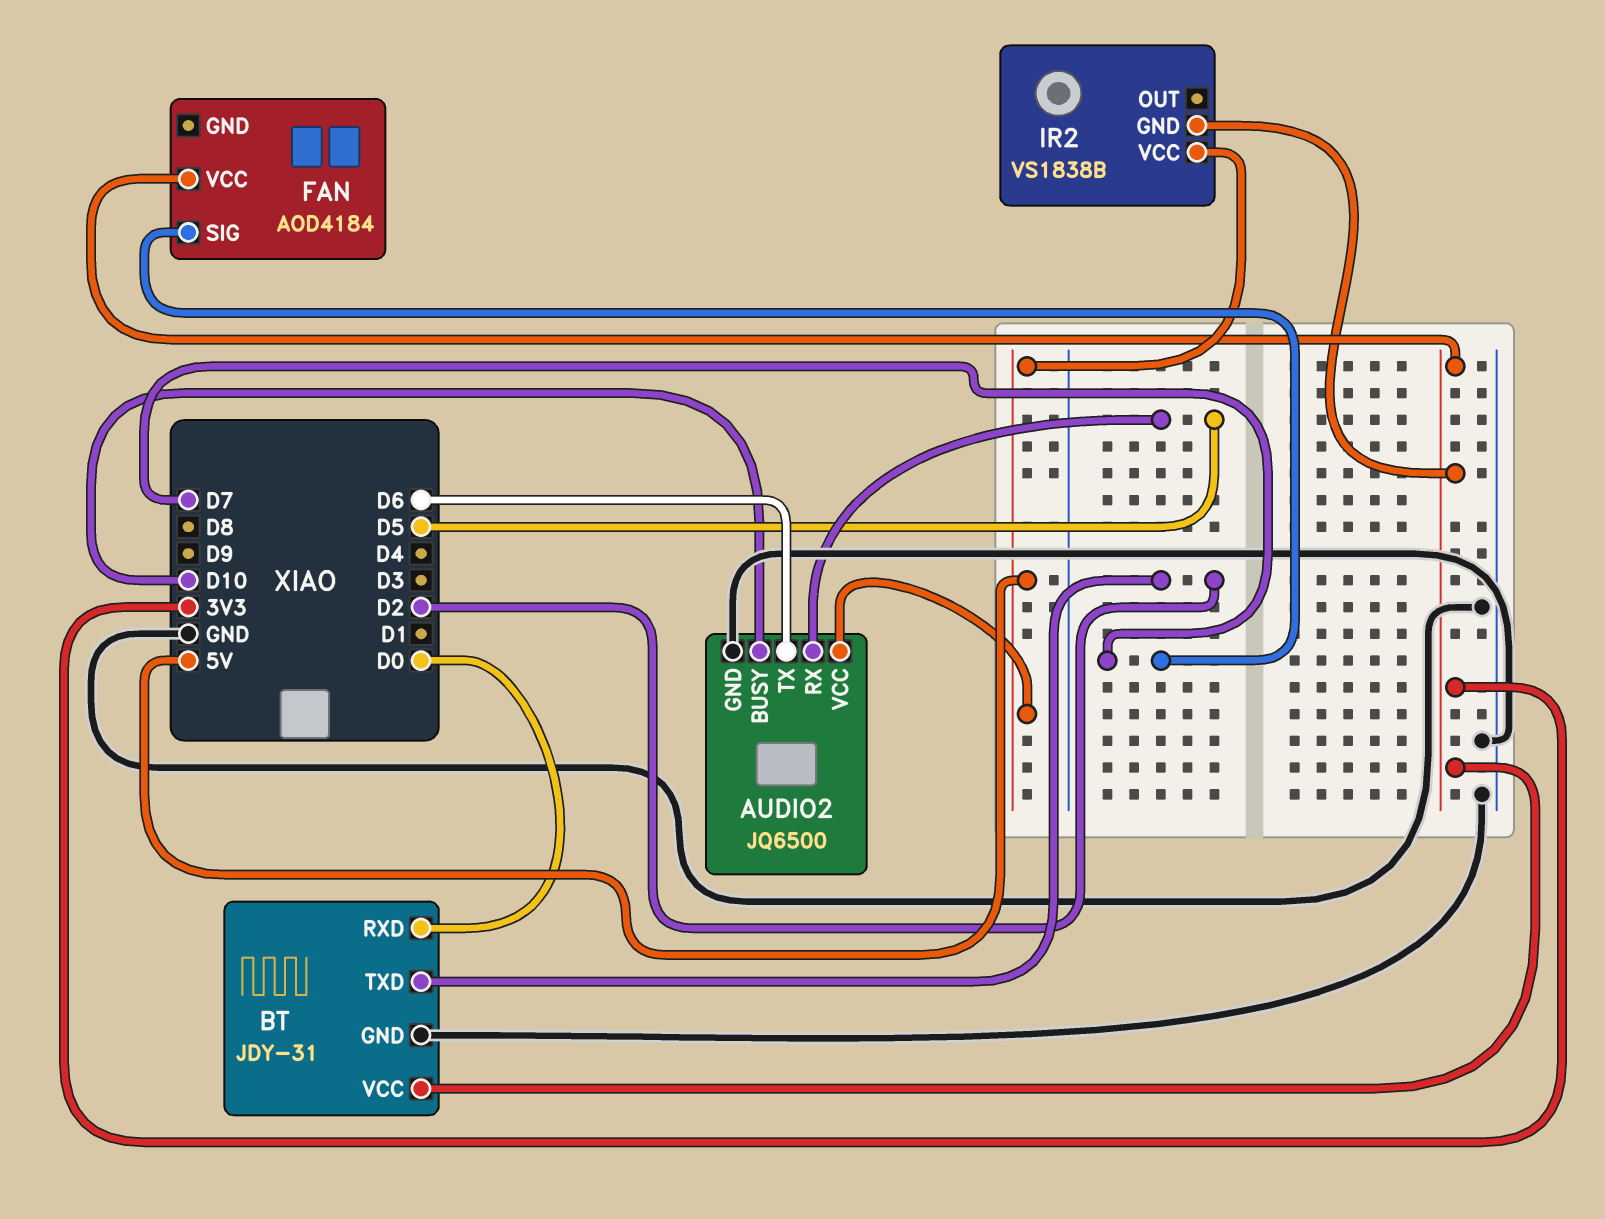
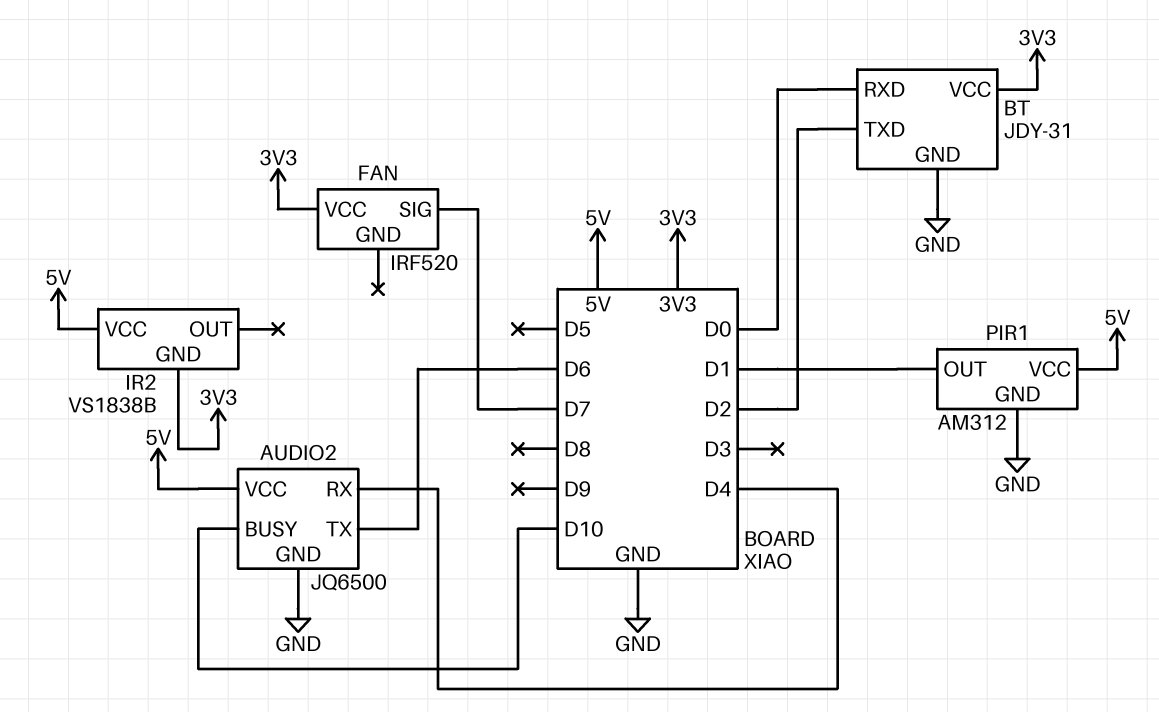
AUDIO2 pin RX: D5 -> D4
FAN: AOD4184 -> IRF520
PIR1: none -> AM312
PIR1 pin GND: none -> GND
PIR1 pin OUT: none -> D1
PIR1 pin VCC: none -> 5V

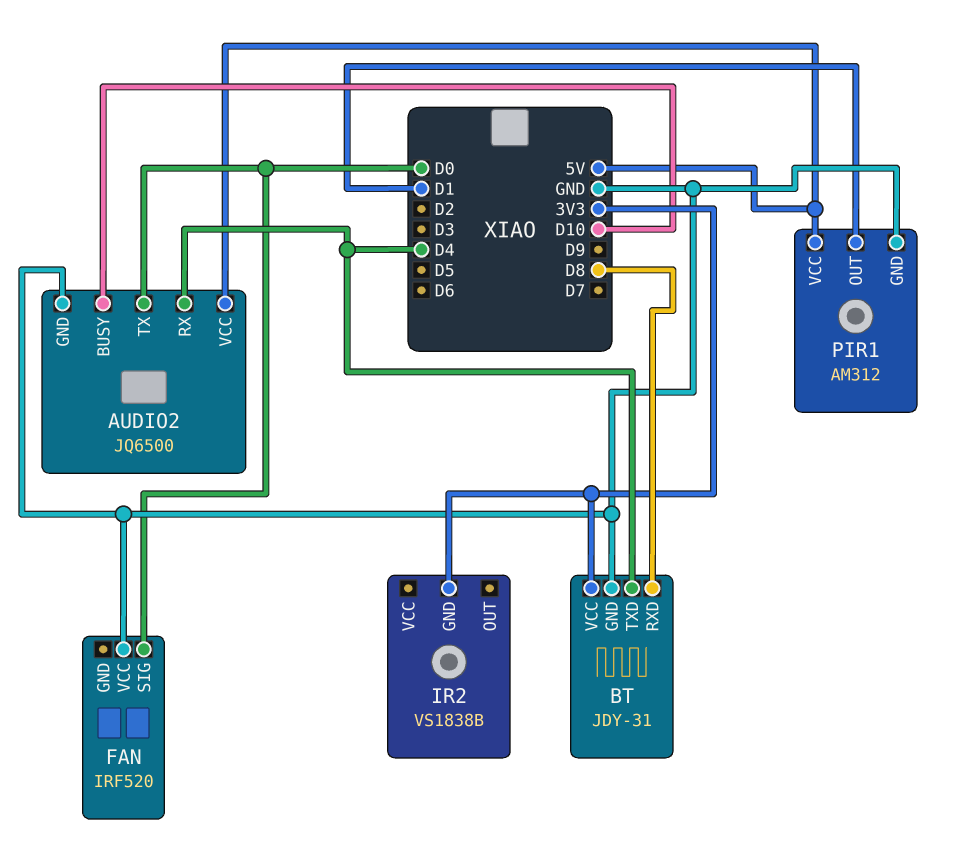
AUDIO2 pin TX: D6 -> D0
BT pin RXD: D0 -> D8
BT pin TXD: D2 -> D4
FAN pin SIG: D7 -> D0
FAN pin VCC: 3V3 -> GND
IR2 pin VCC: 5V -> none

